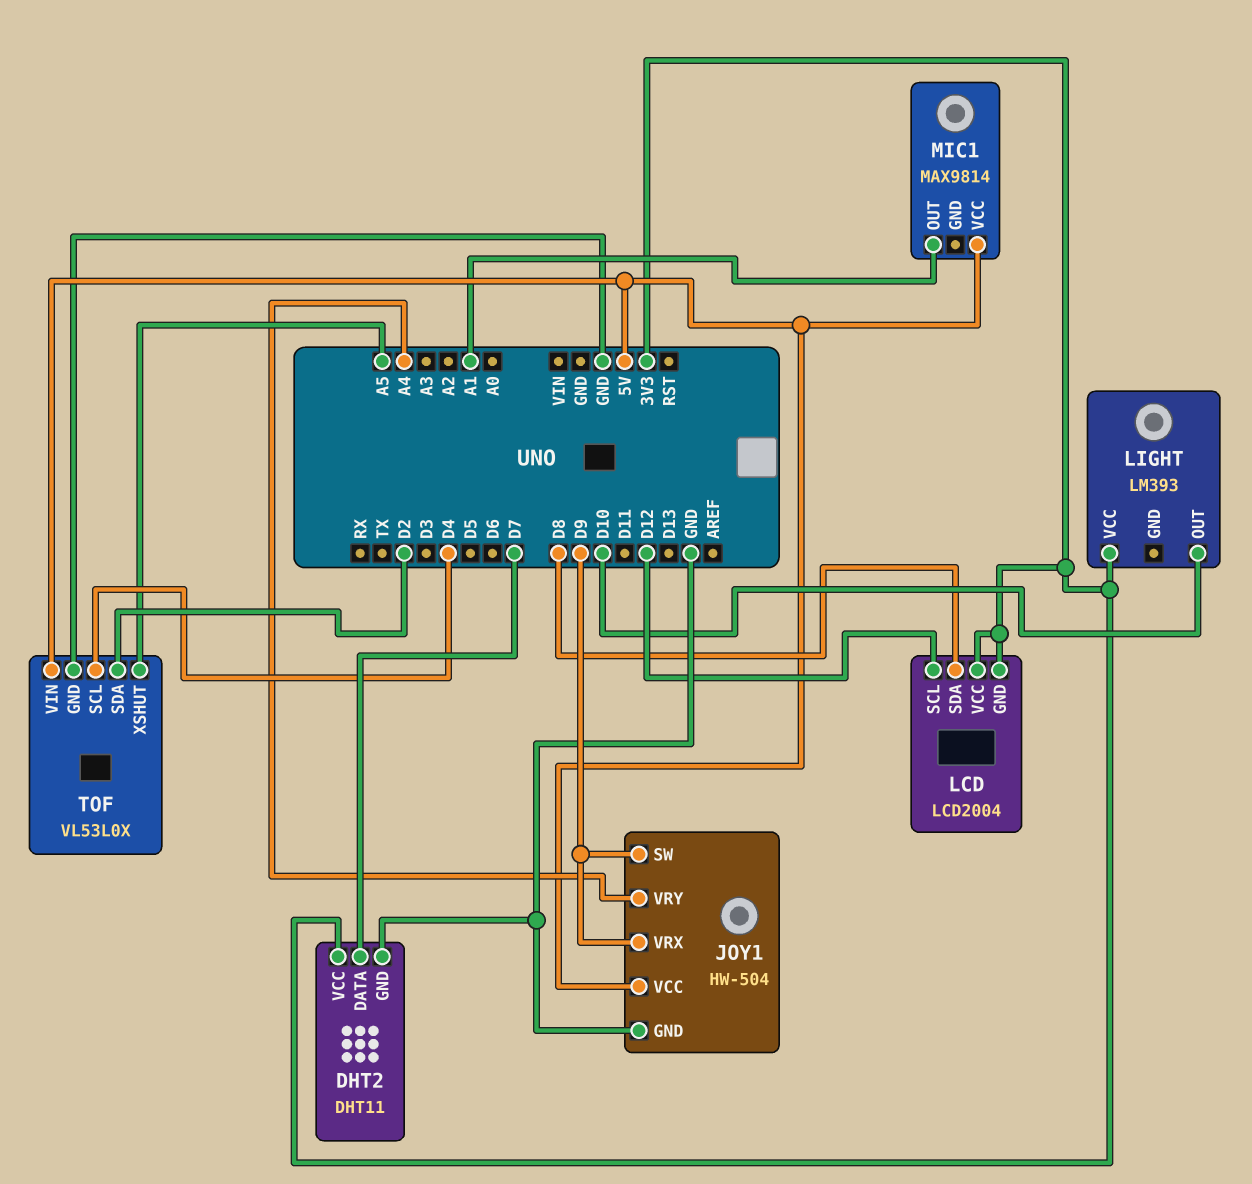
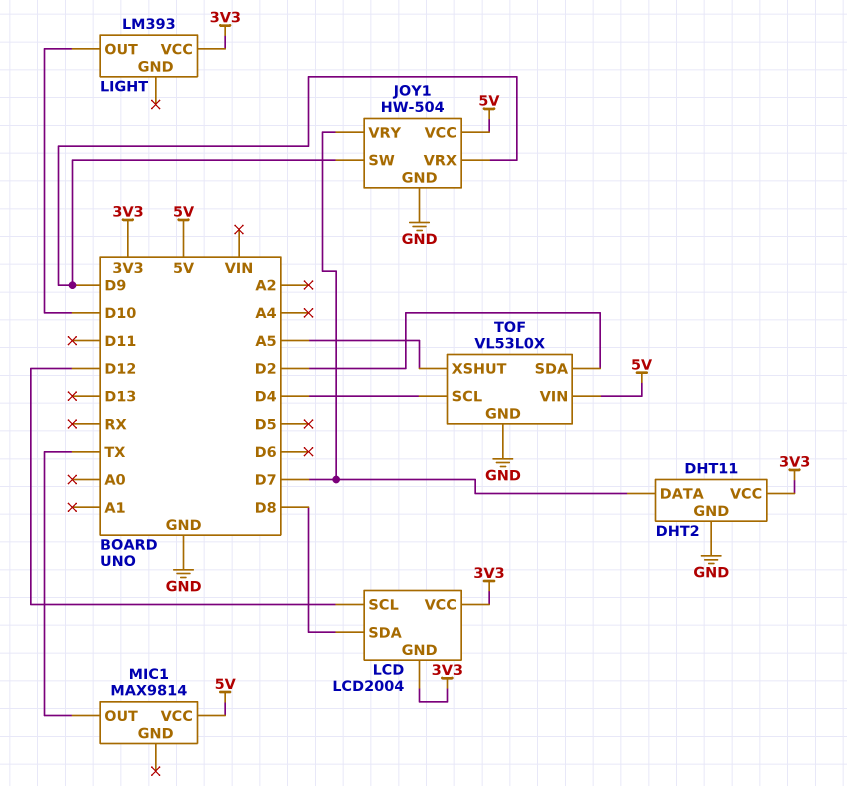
JOY1 pin VRY: A4 -> D7
MIC1 pin OUT: A1 -> TX

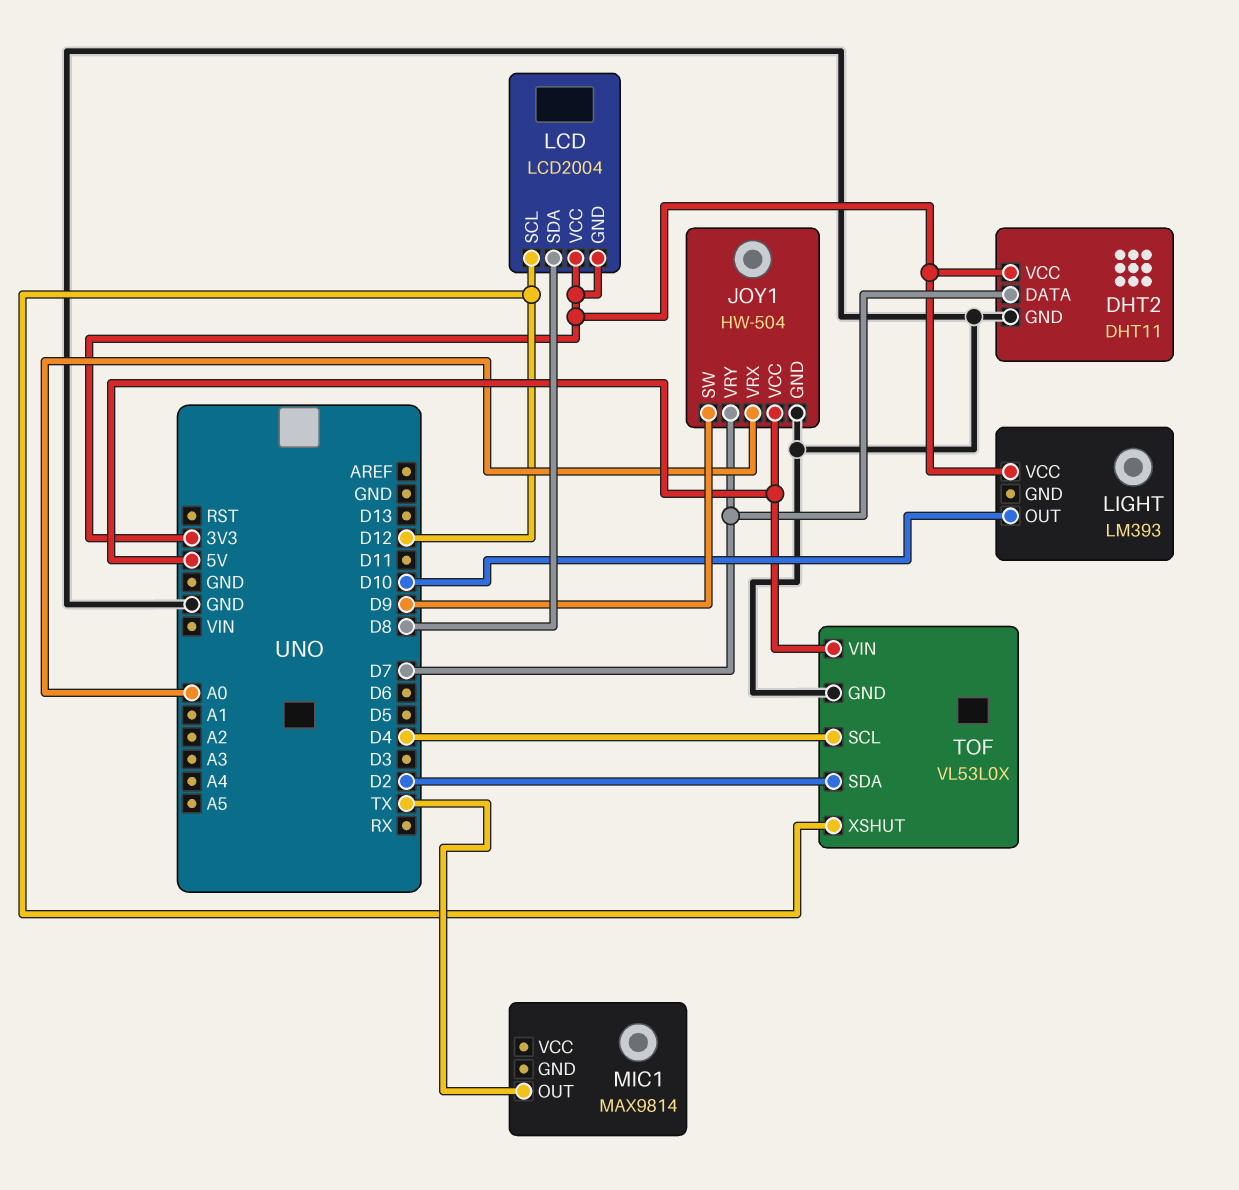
JOY1 pin VRX: D9 -> A0
MIC1 pin VCC: 5V -> none
TOF pin XSHUT: A5 -> D12

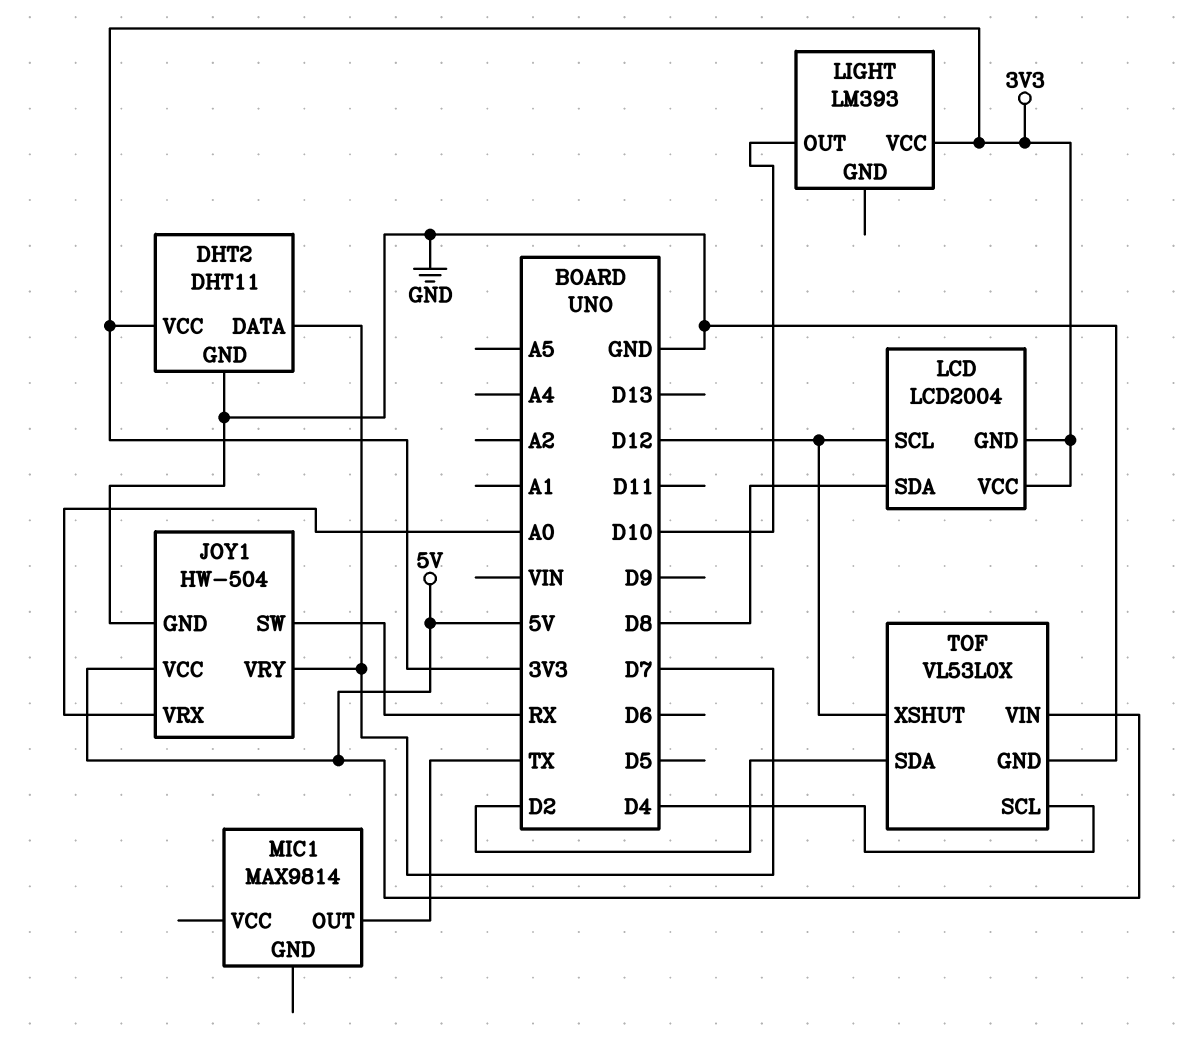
JOY1 pin SW: D9 -> RX

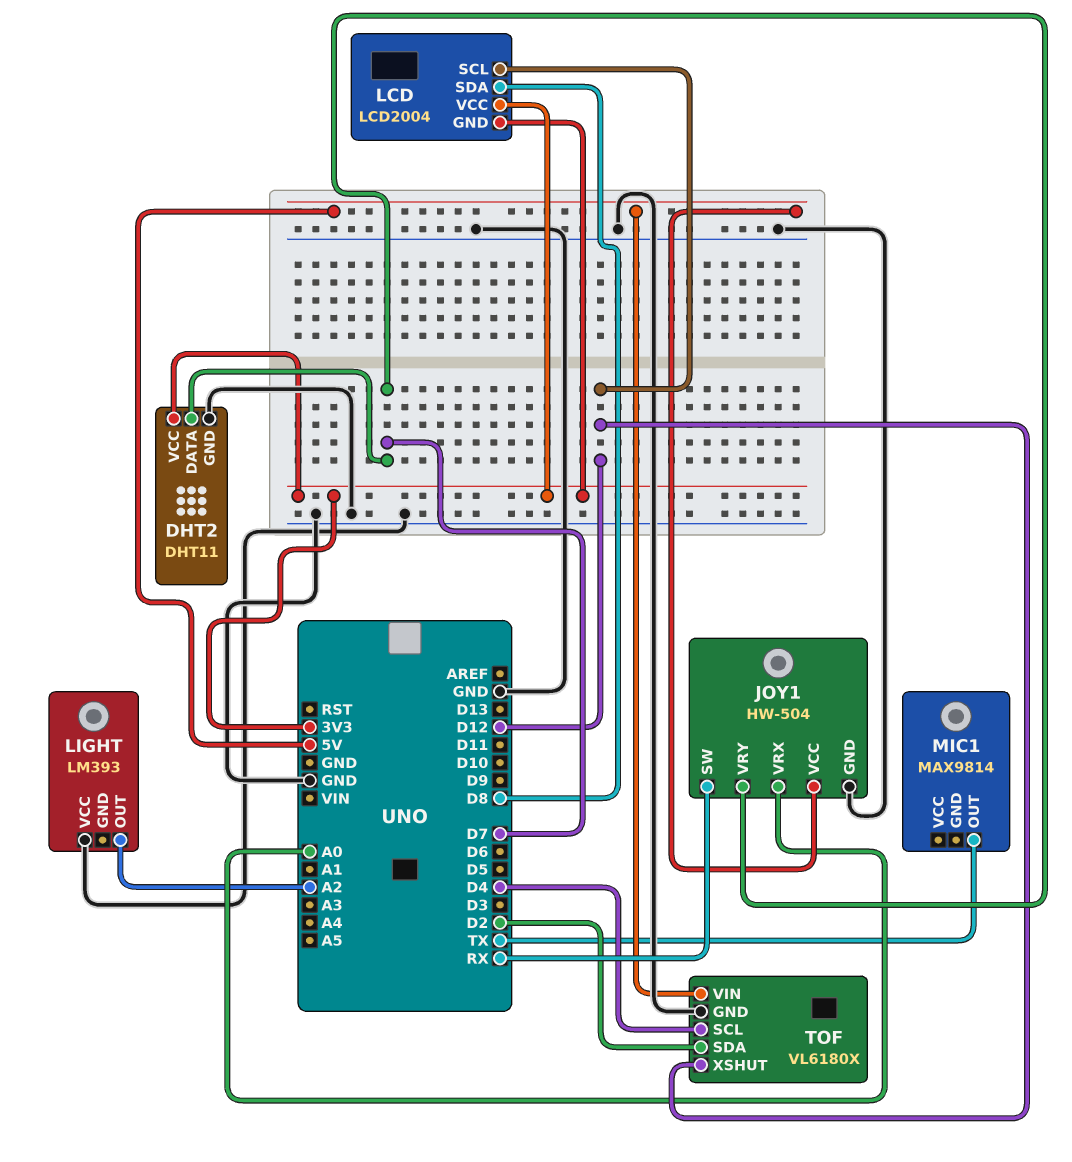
LIGHT pin OUT: D10 -> A2
LIGHT pin VCC: 3V3 -> GND
TOF: VL53L0X -> VL6180X

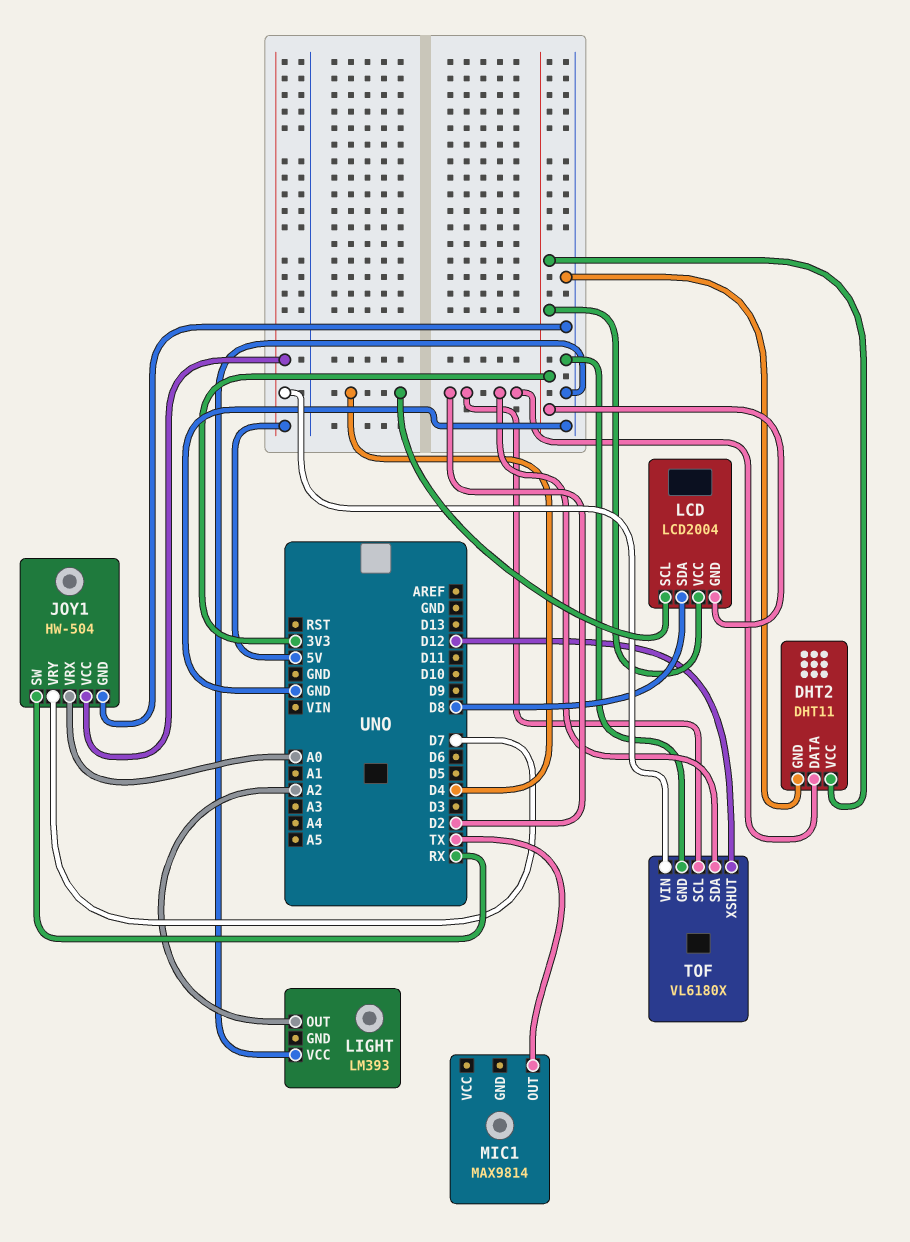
DHT2 pin DATA: D7 -> D2
LCD pin SCL: D12 -> D4
TOF pin SCL: D4 -> D2

